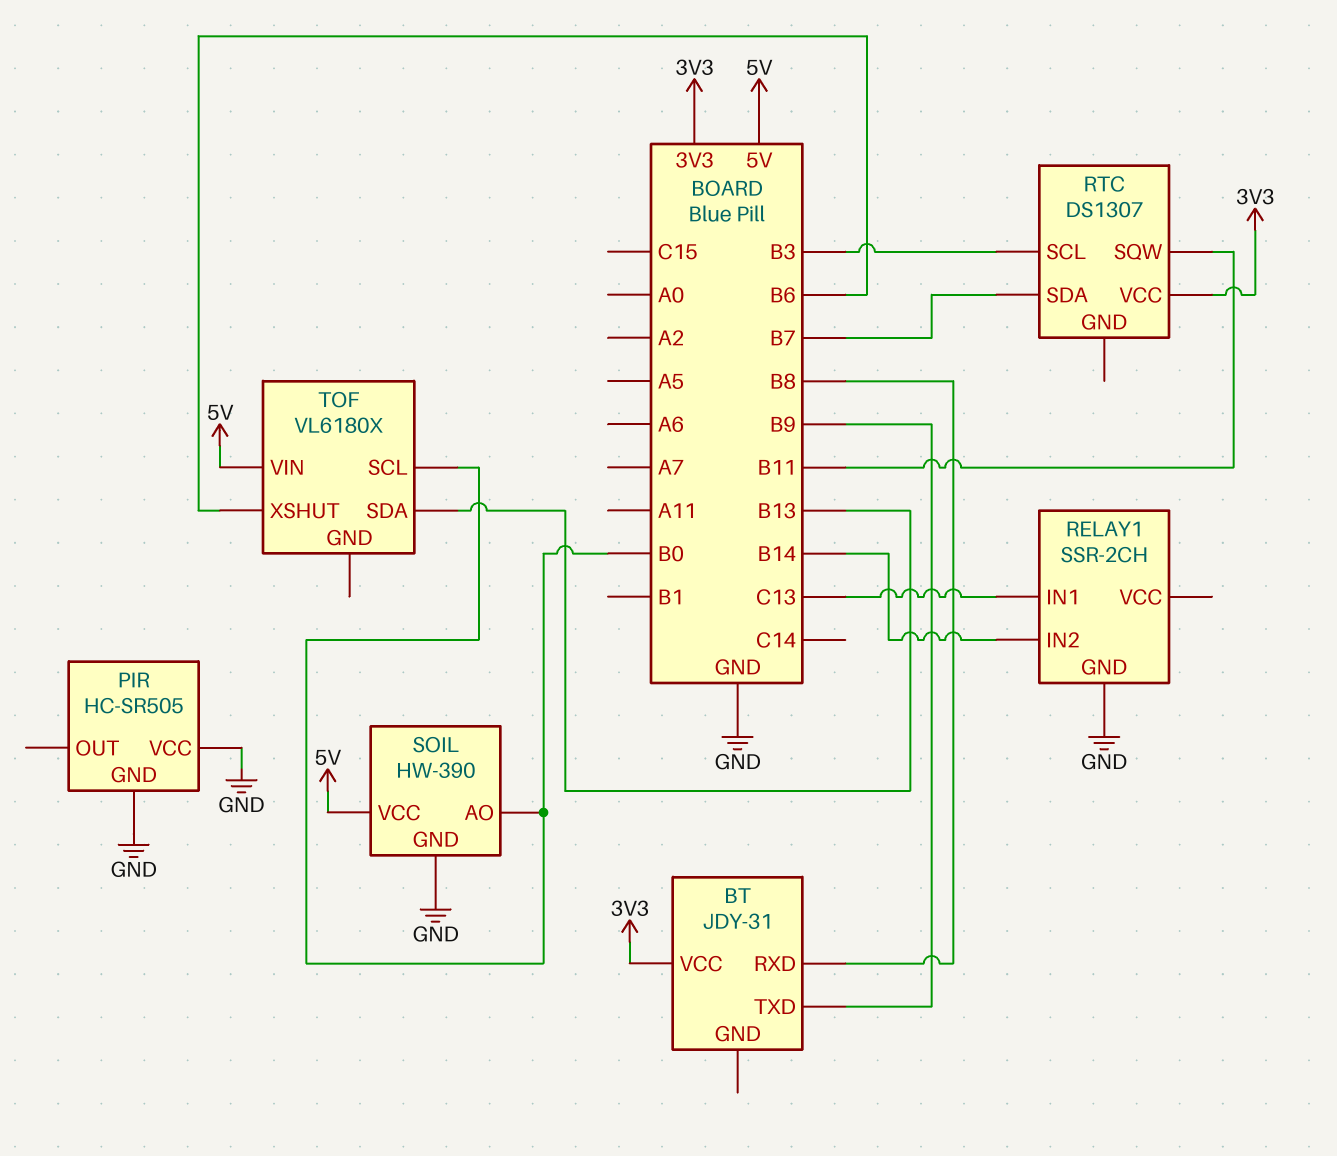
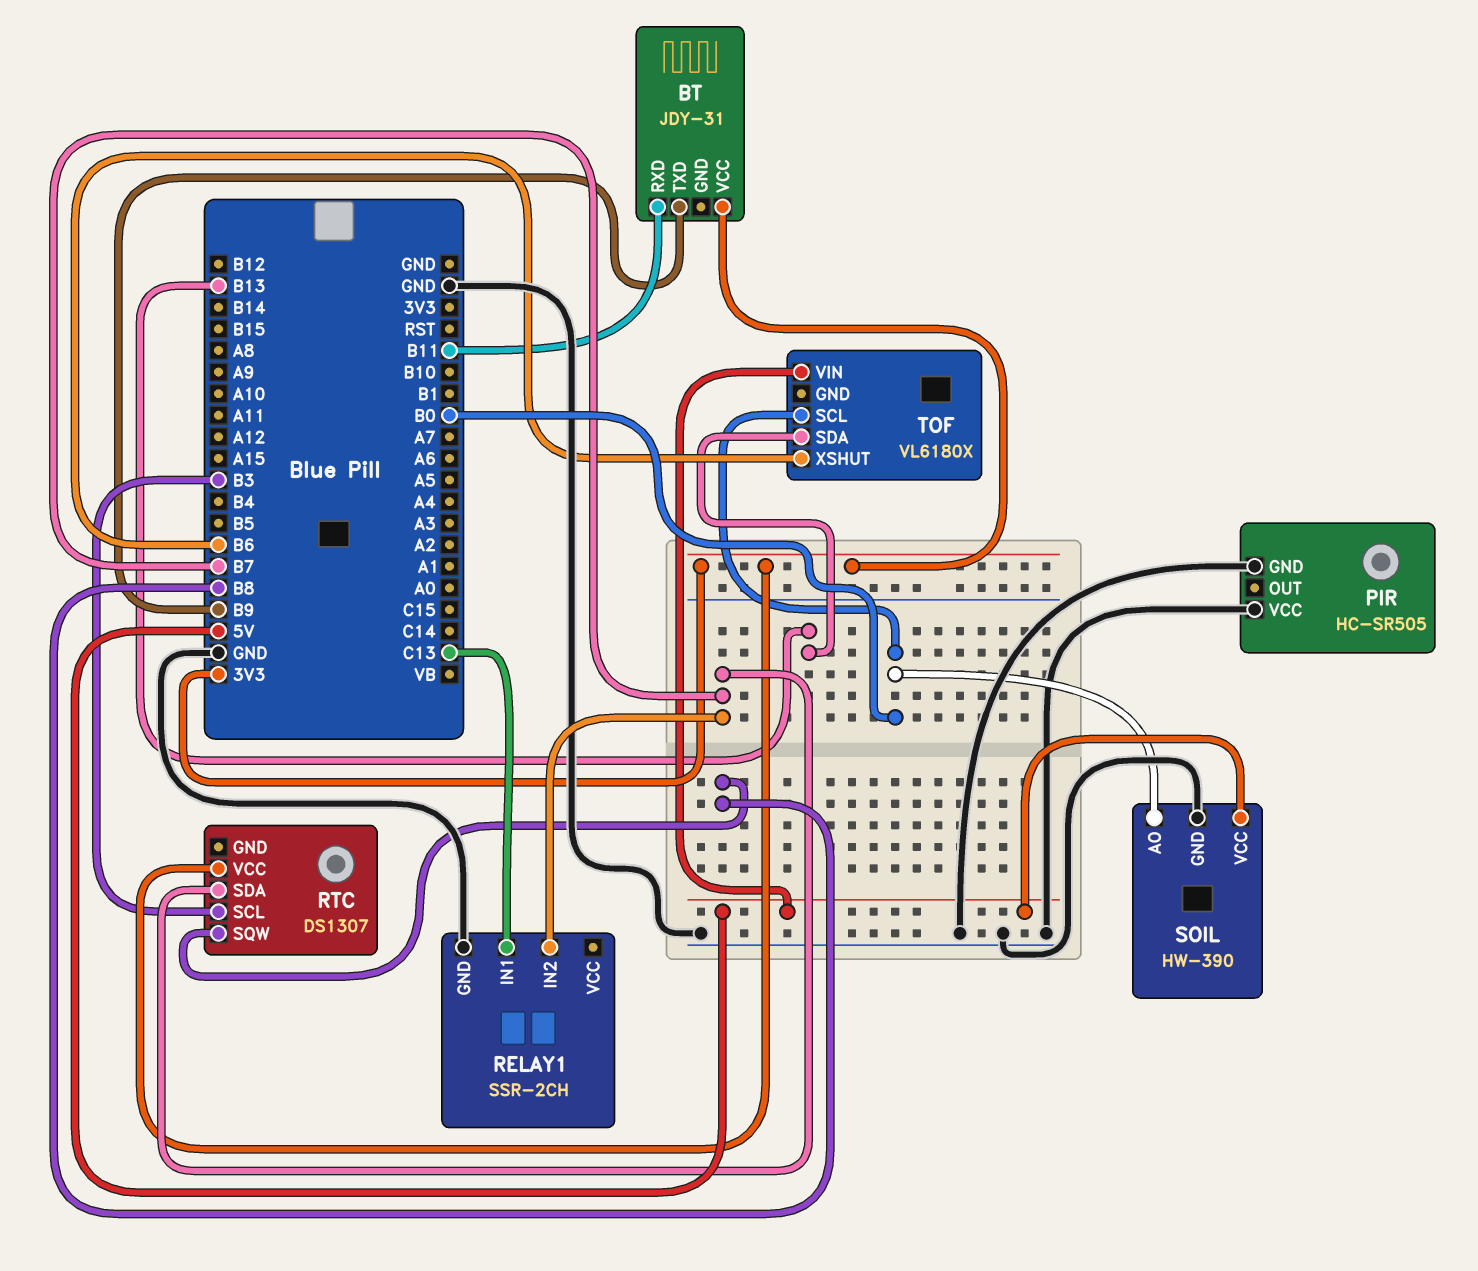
BT pin RXD: B8 -> B11
RELAY1 pin IN2: B14 -> B7
RTC pin SQW: B11 -> B8

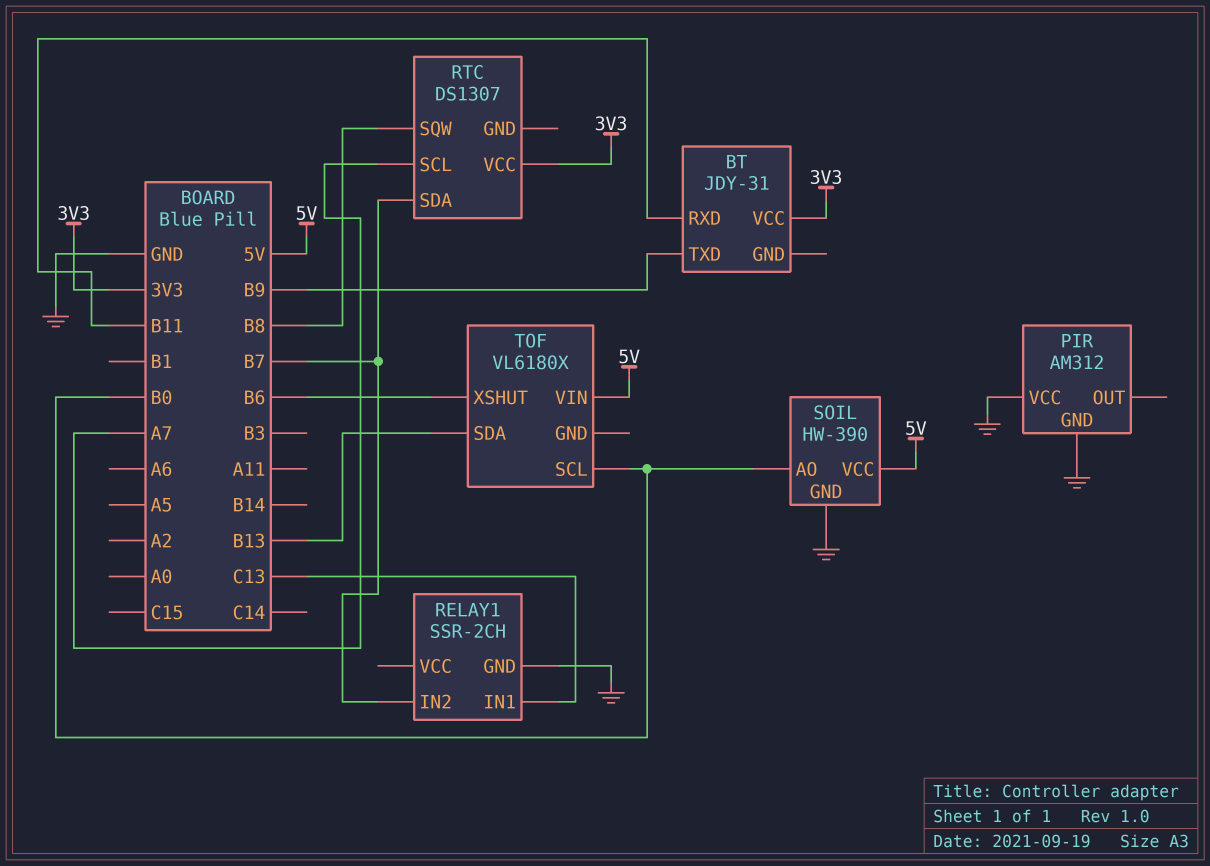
PIR: HC-SR505 -> AM312
RTC pin SCL: B3 -> A7

